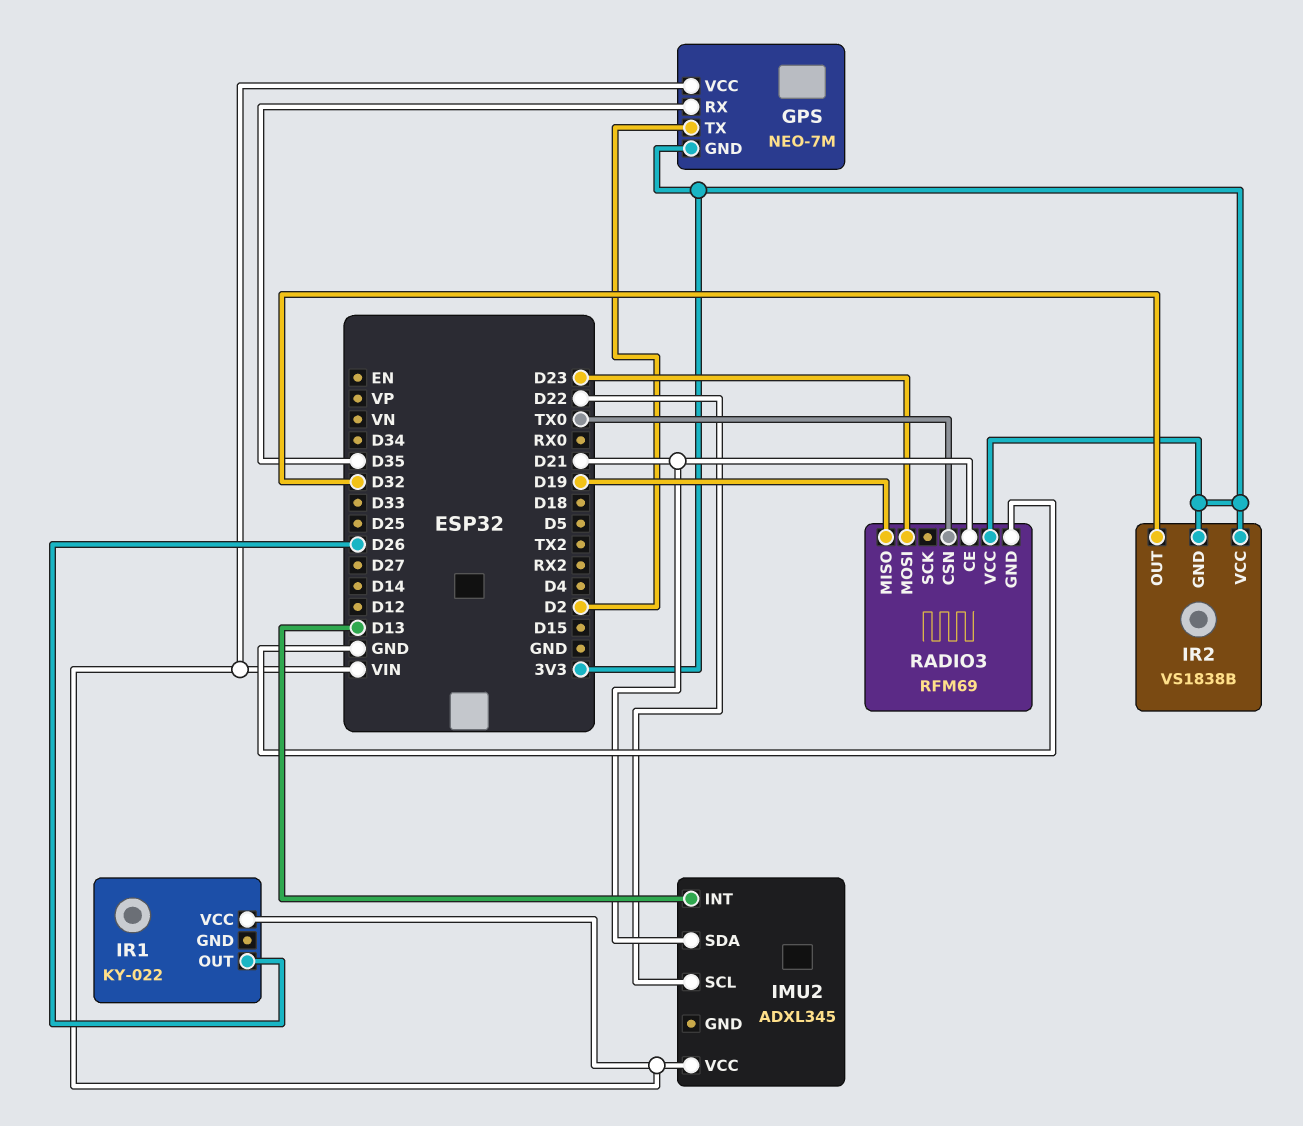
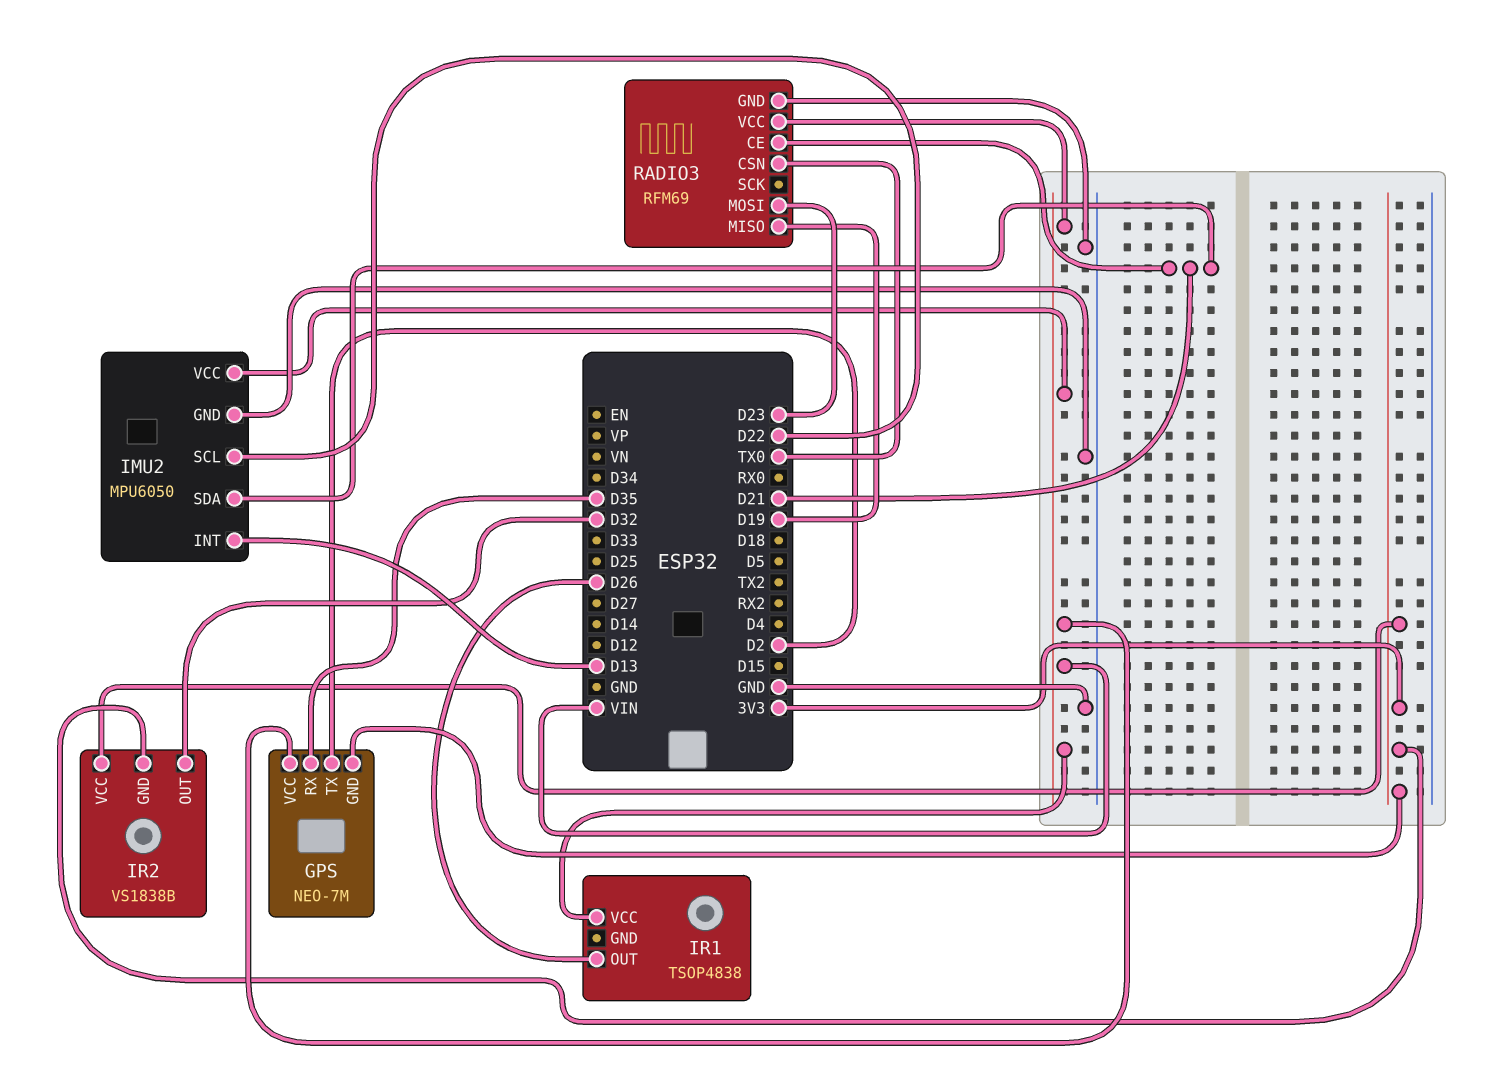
IMU2: ADXL345 -> MPU6050
IMU2 pin GND: none -> GND
IR1: KY-022 -> TSOP4838
RADIO3 pin VCC: 3V3 -> VIN

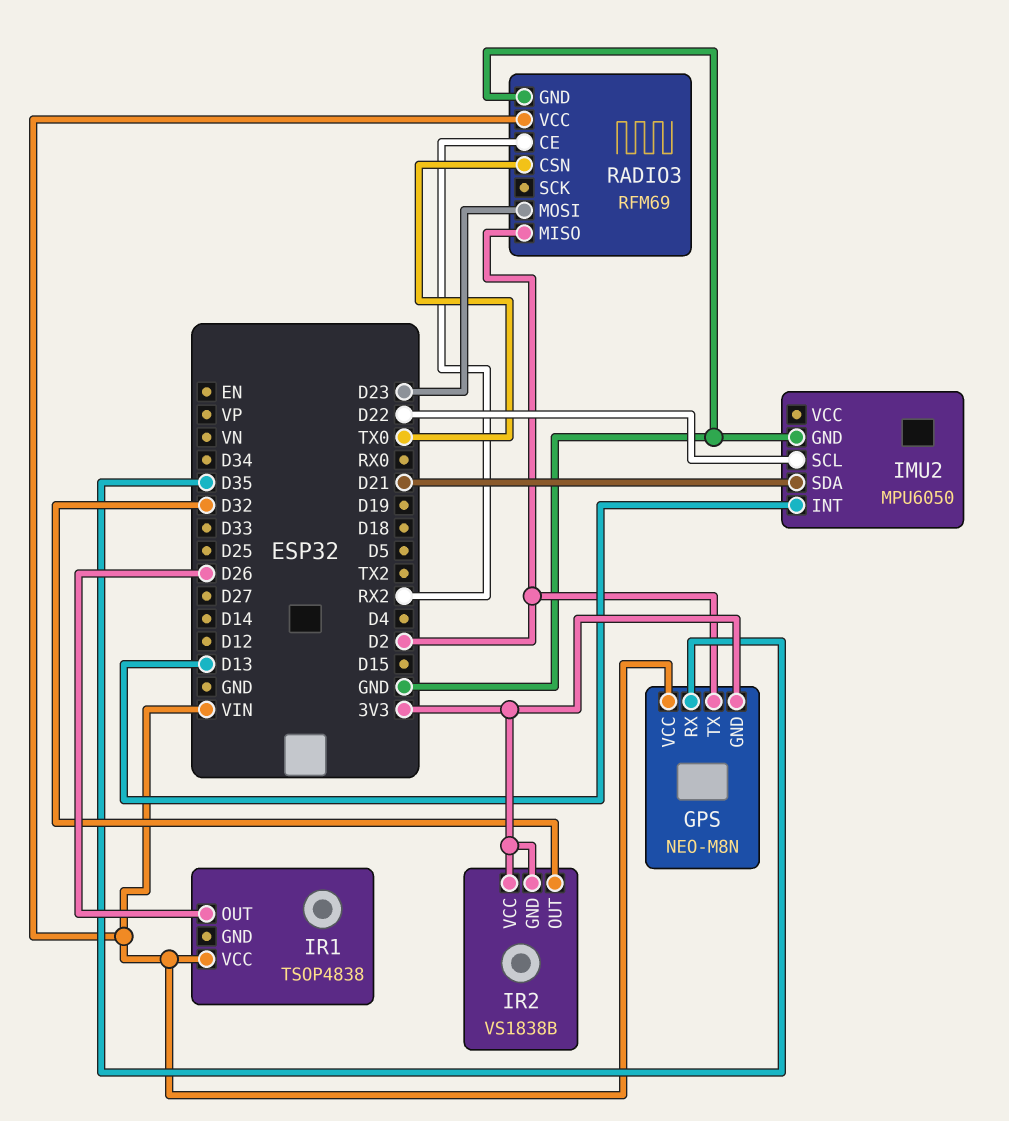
GPS: NEO-7M -> NEO-M8N
IMU2 pin VCC: VIN -> none
RADIO3 pin CE: D21 -> RX2
RADIO3 pin MISO: D19 -> D2

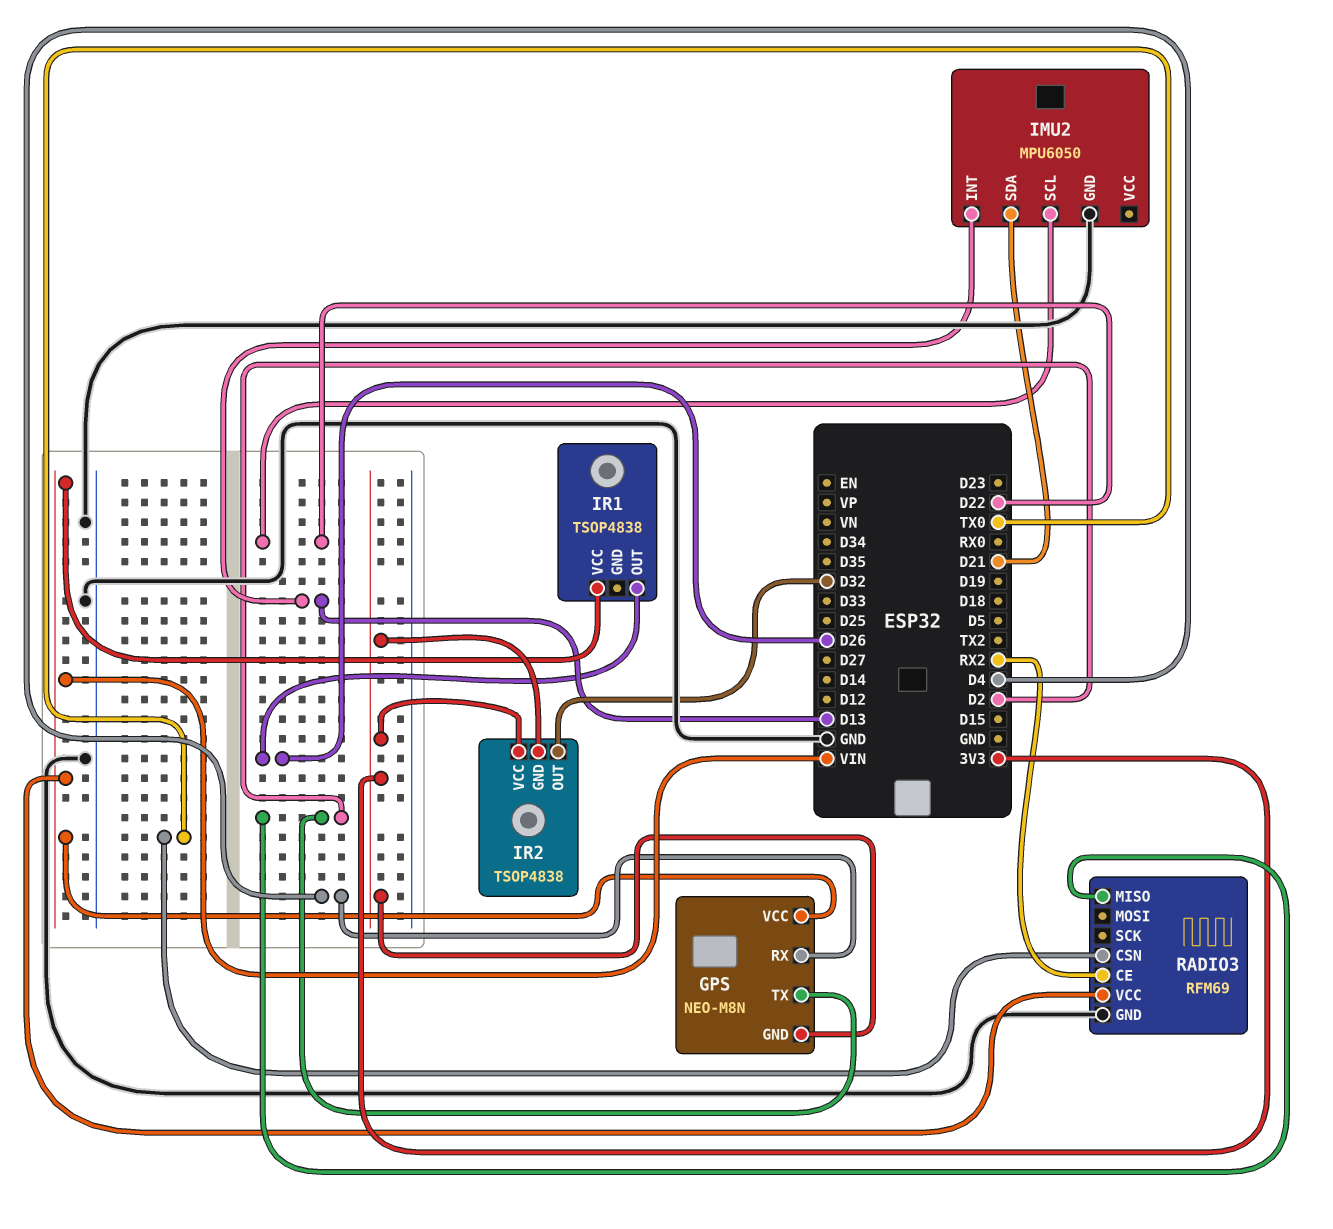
GPS pin RX: D35 -> D4
IR2: VS1838B -> TSOP4838
RADIO3 pin MOSI: D23 -> none

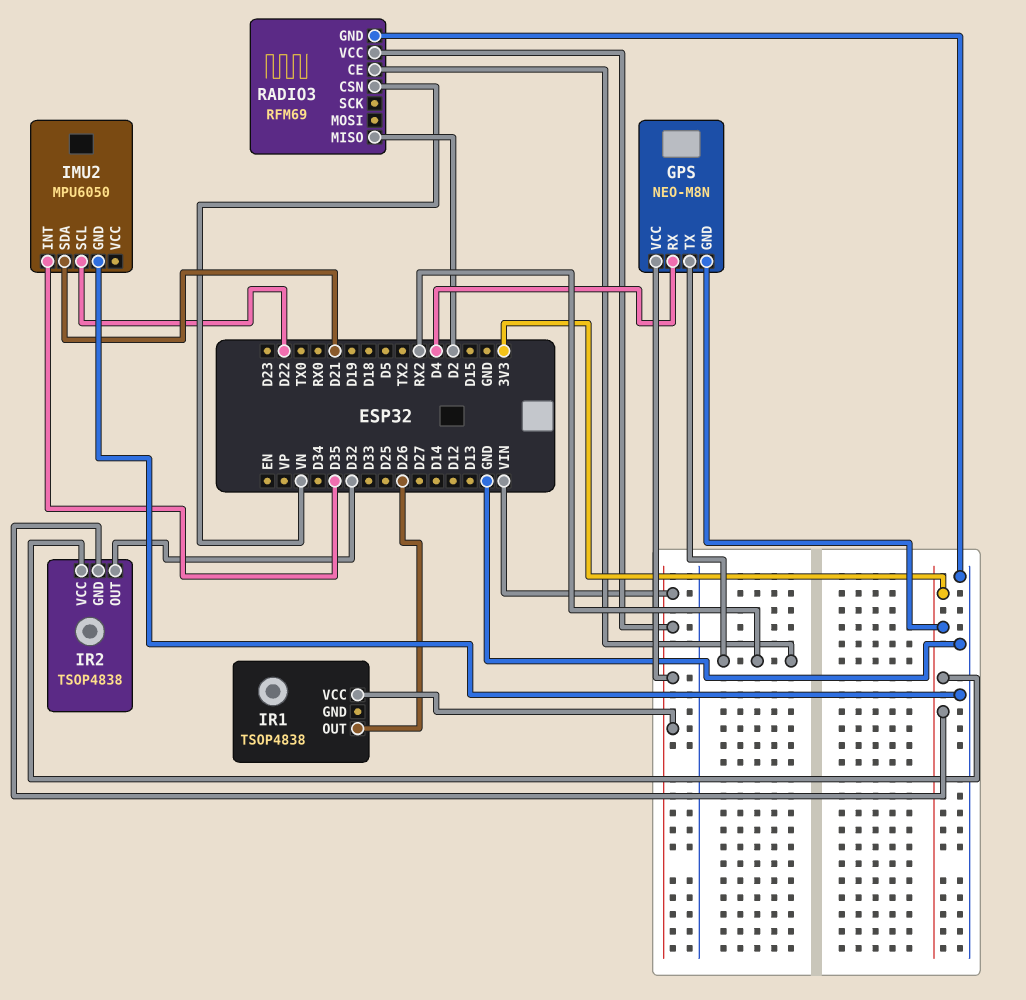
GPS pin TX: D2 -> RX2
IMU2 pin INT: D13 -> D35
RADIO3 pin CSN: TX0 -> VN

